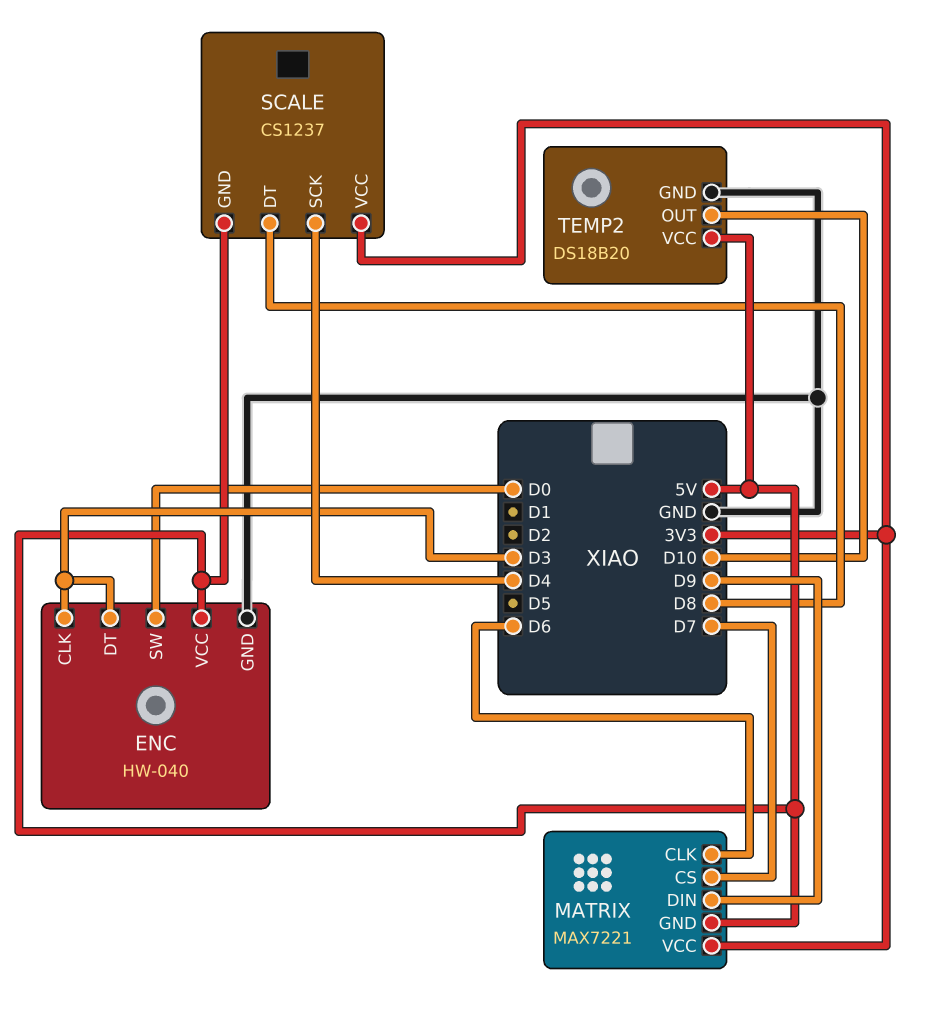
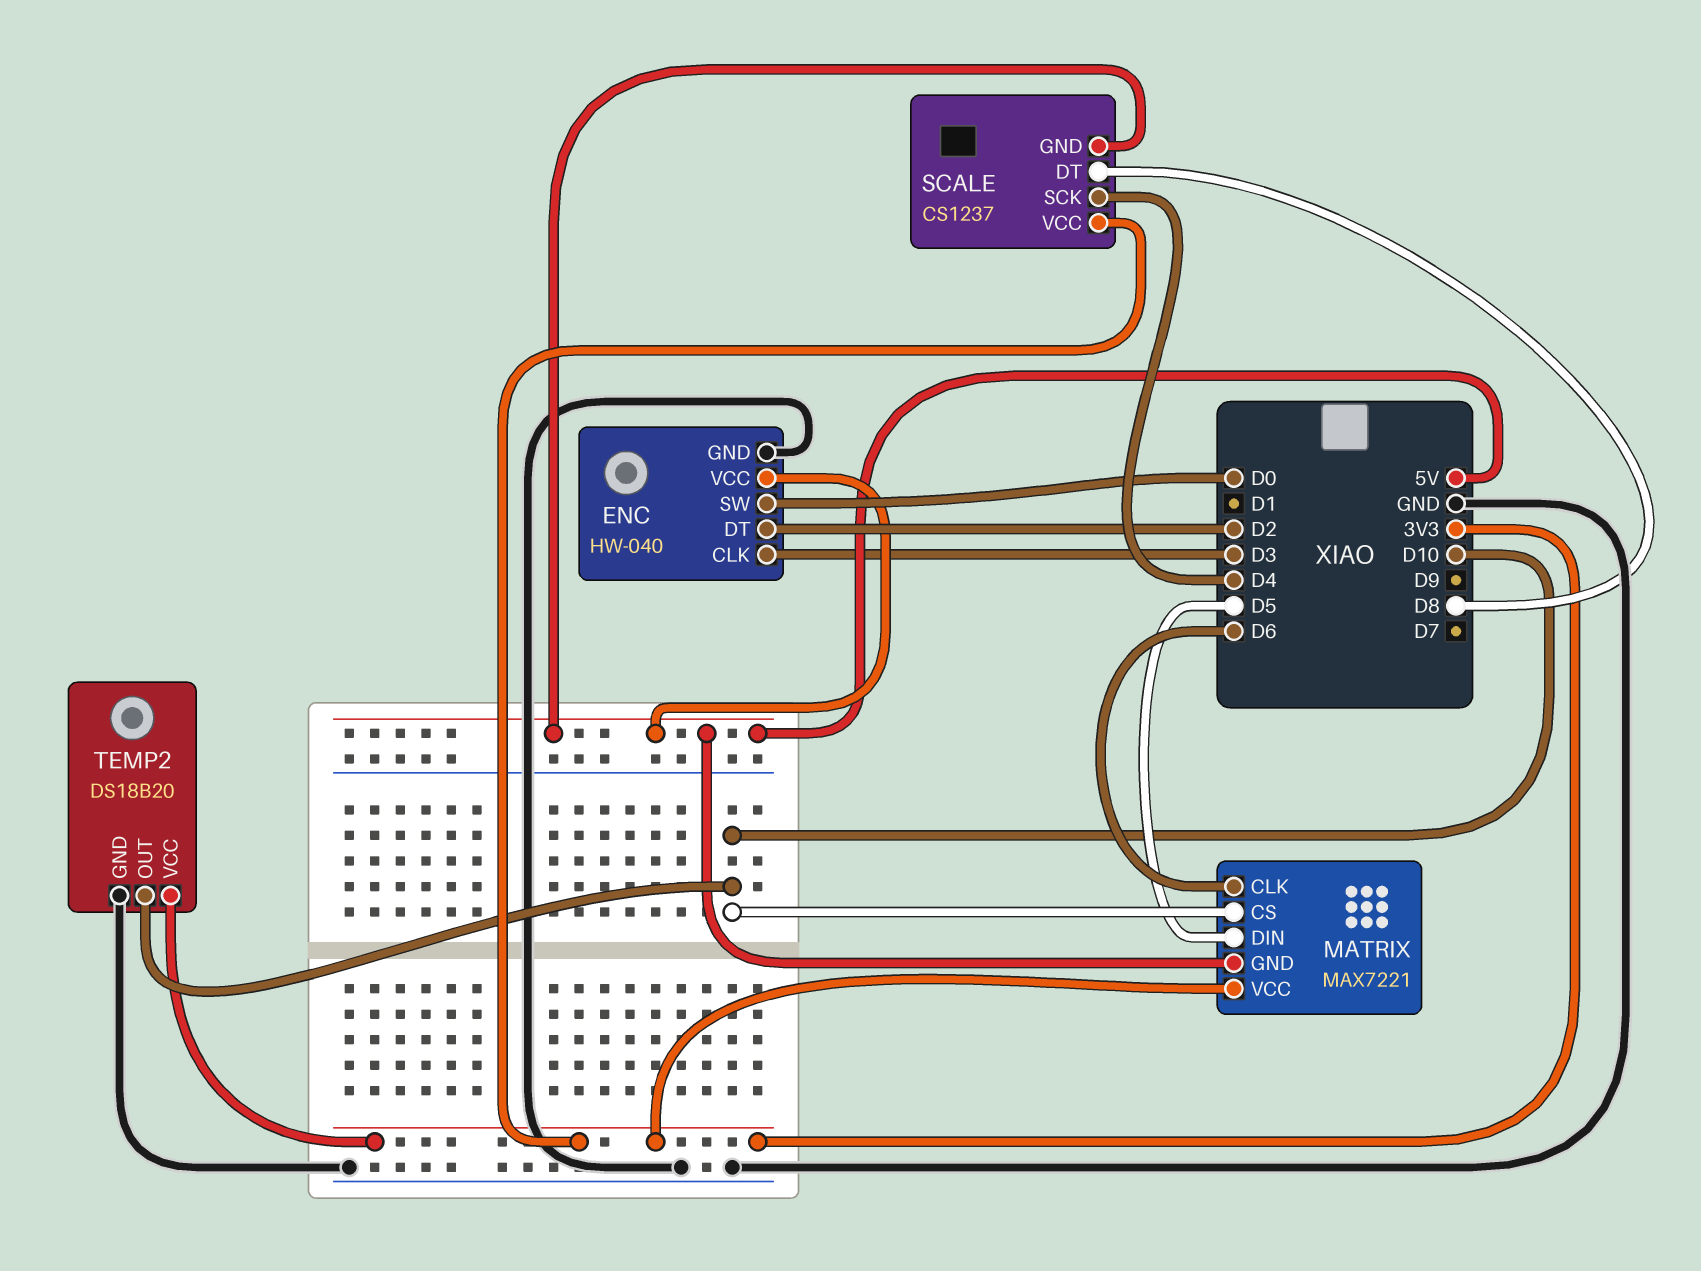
ENC pin DT: D3 -> D2
MATRIX pin CS: D7 -> D10
MATRIX pin DIN: D9 -> D5
TEMP2 pin VCC: 5V -> 3V3

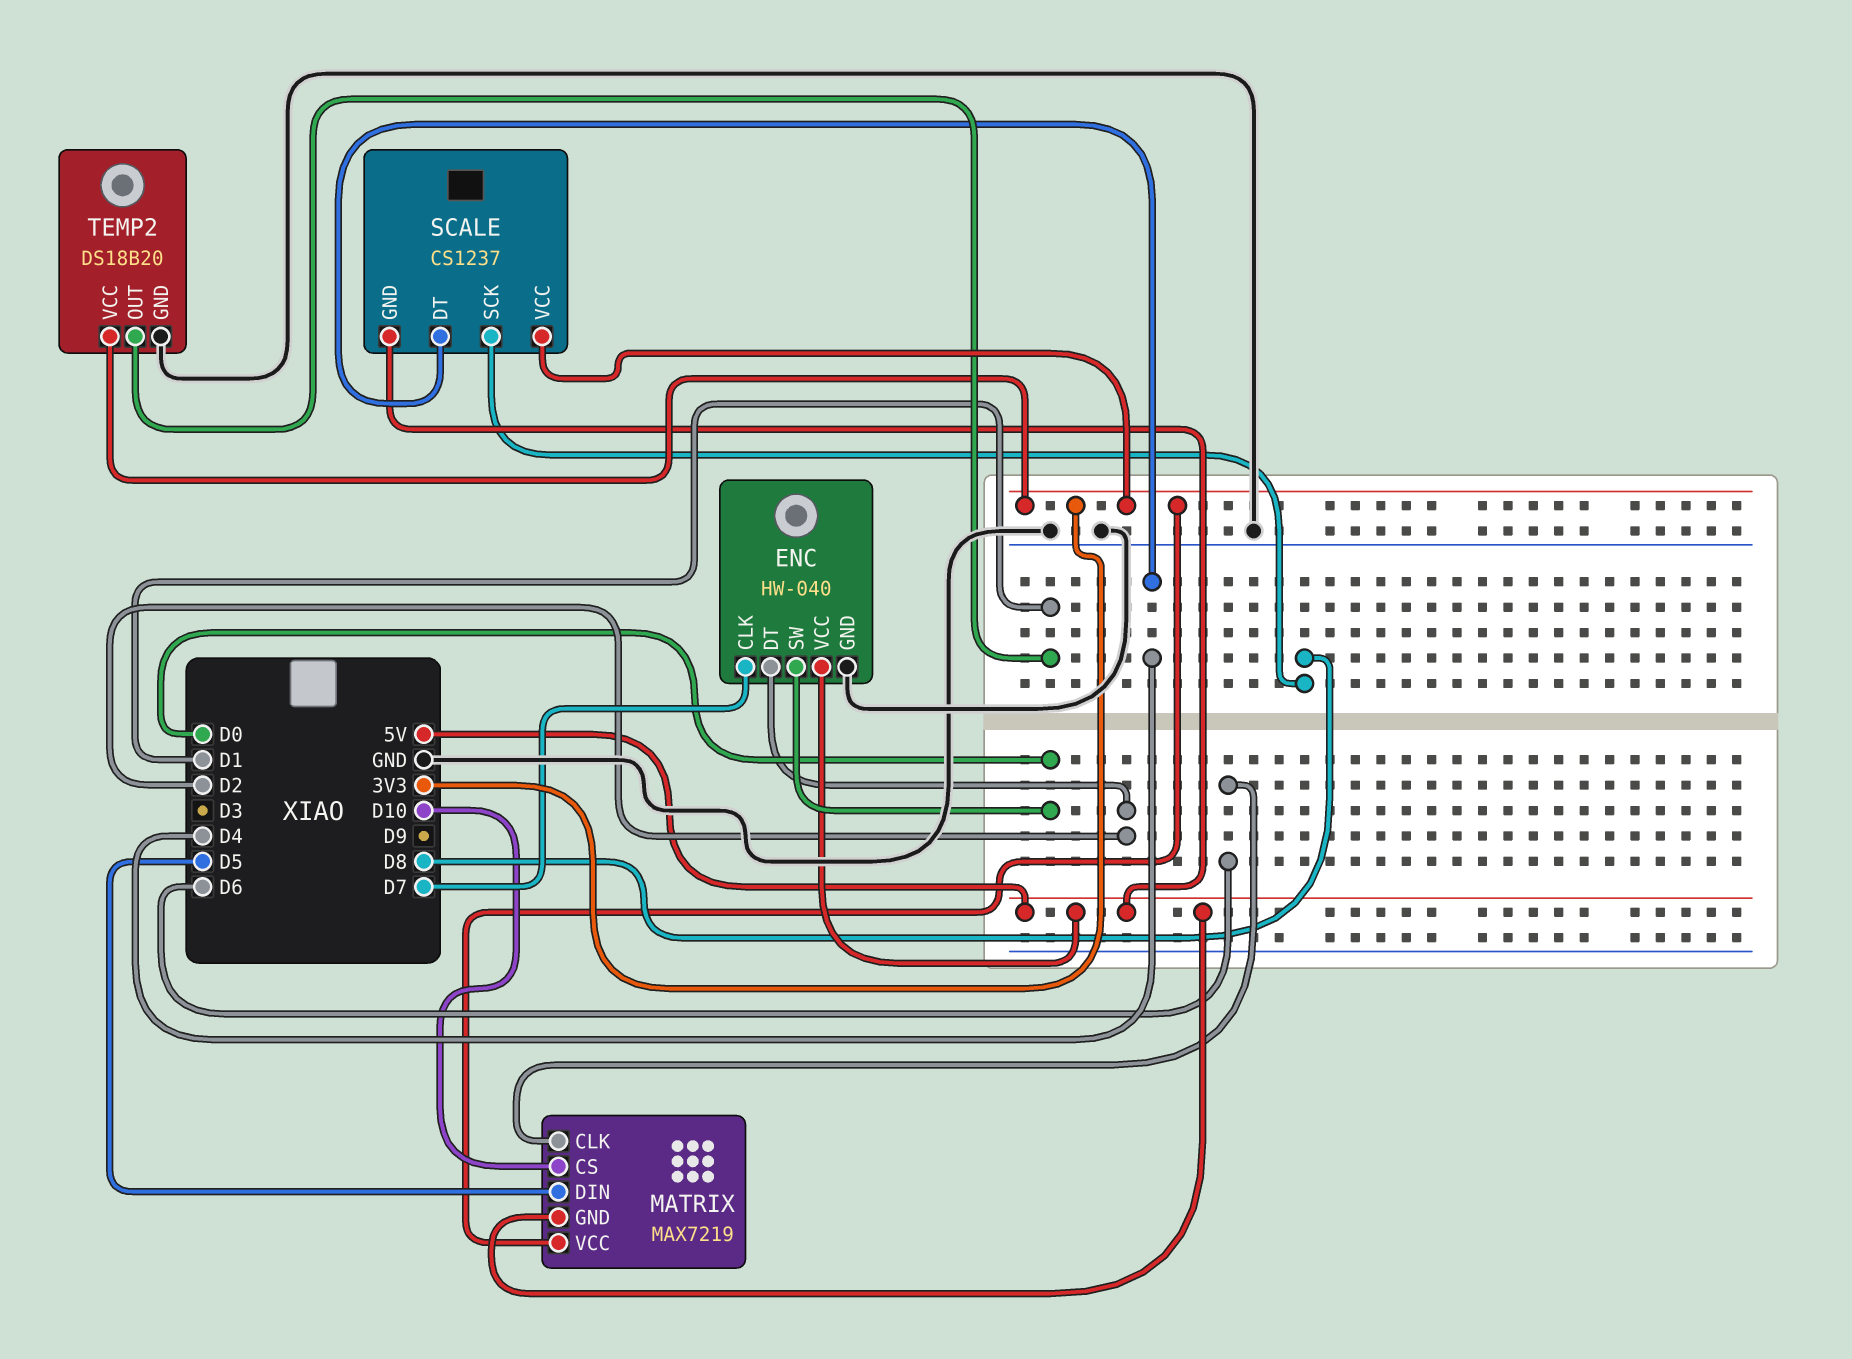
ENC pin CLK: D3 -> D7
MATRIX: MAX7221 -> MAX7219
SCALE pin DT: D8 -> D4
SCALE pin SCK: D4 -> D8
TEMP2 pin OUT: D10 -> D1

